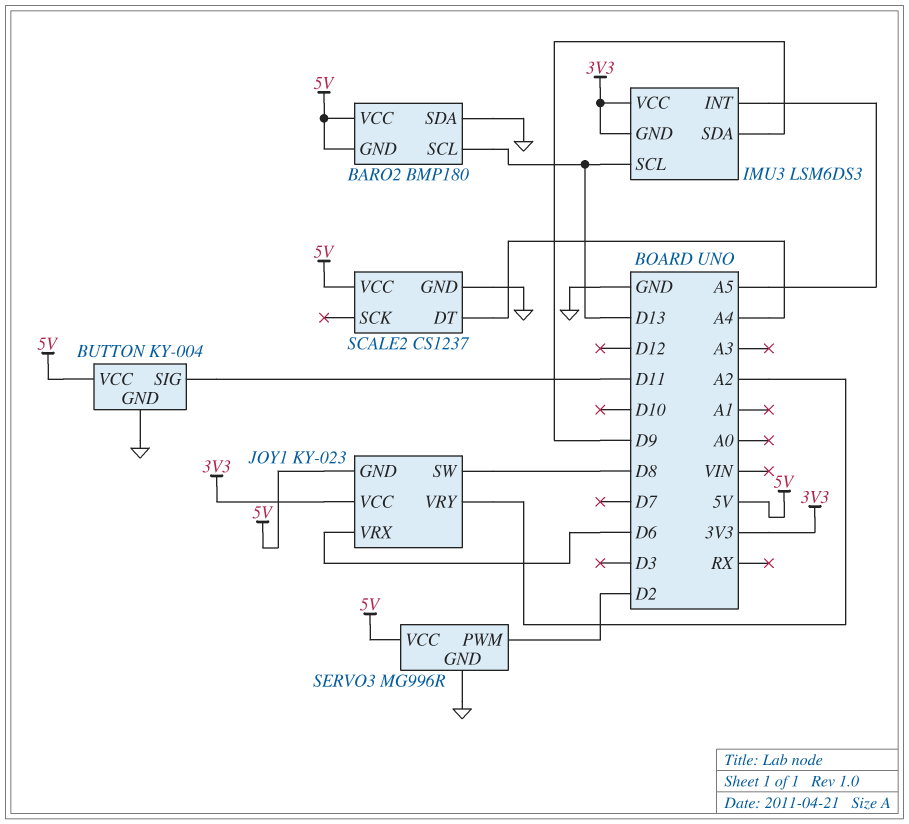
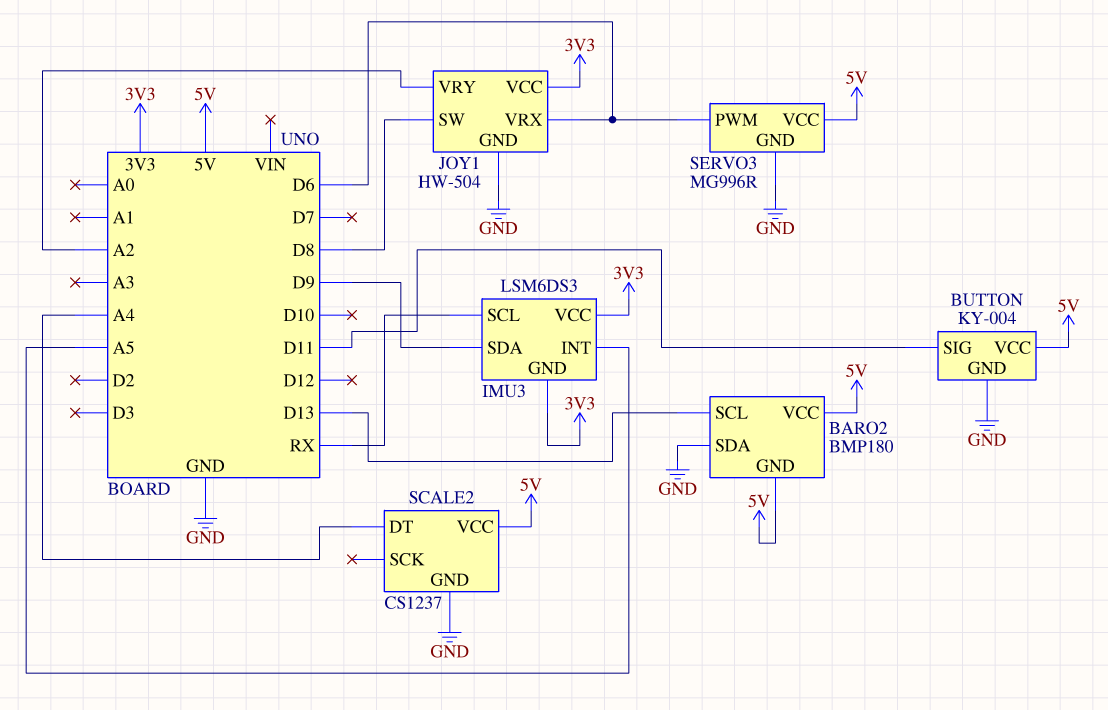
IMU3 pin SCL: D13 -> RX
JOY1: KY-023 -> HW-504
JOY1 pin GND: 5V -> GND
SERVO3 pin PWM: D2 -> D6

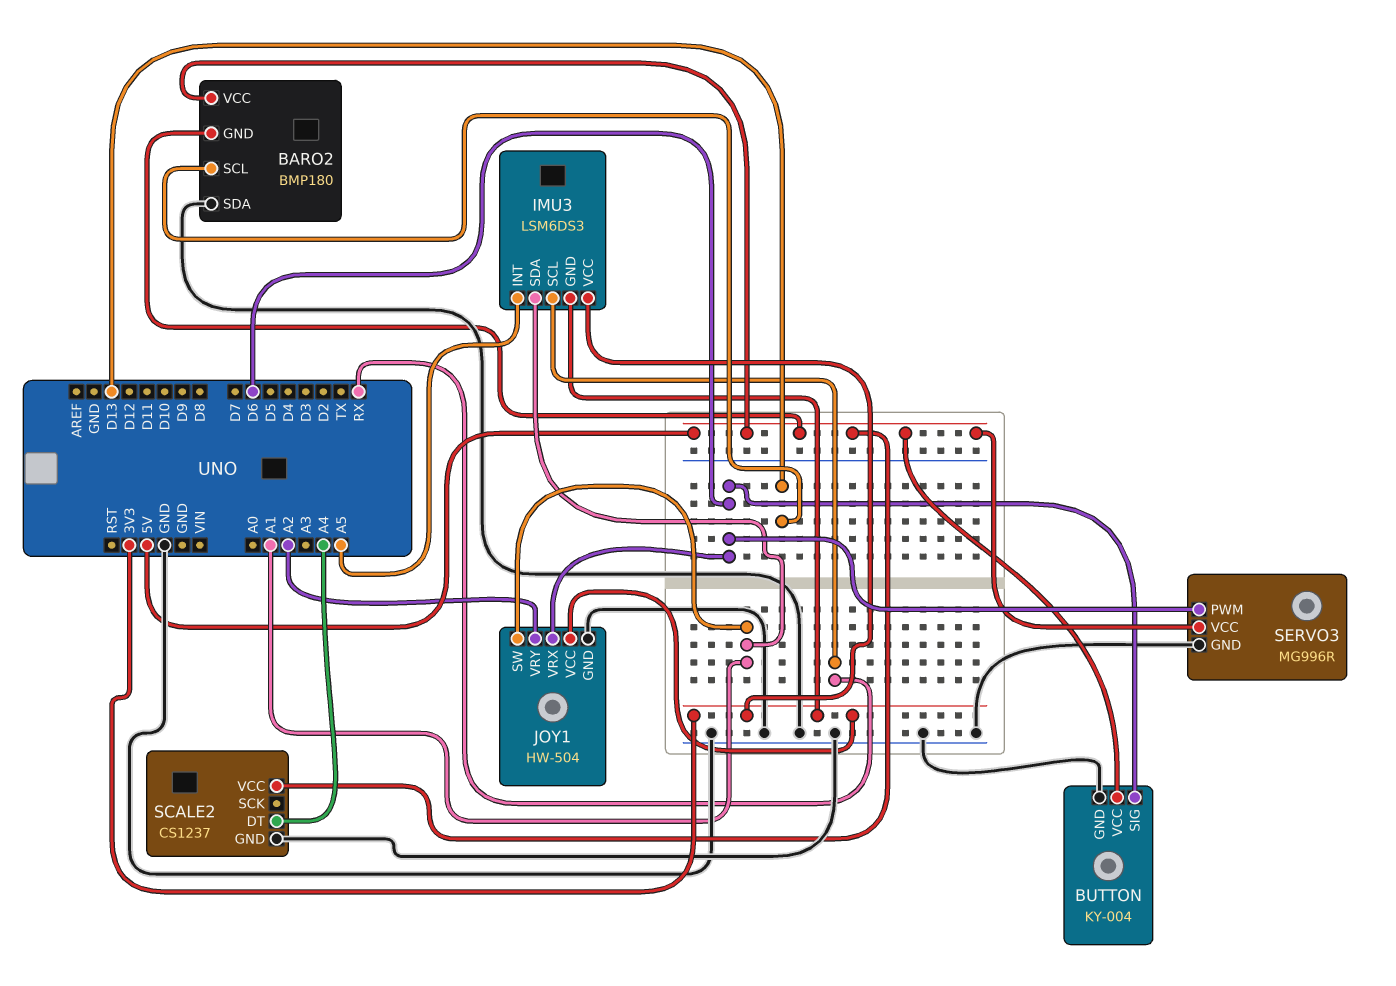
BUTTON pin SIG: D11 -> D6
IMU3 pin SDA: D9 -> A1
JOY1 pin SW: D8 -> A1

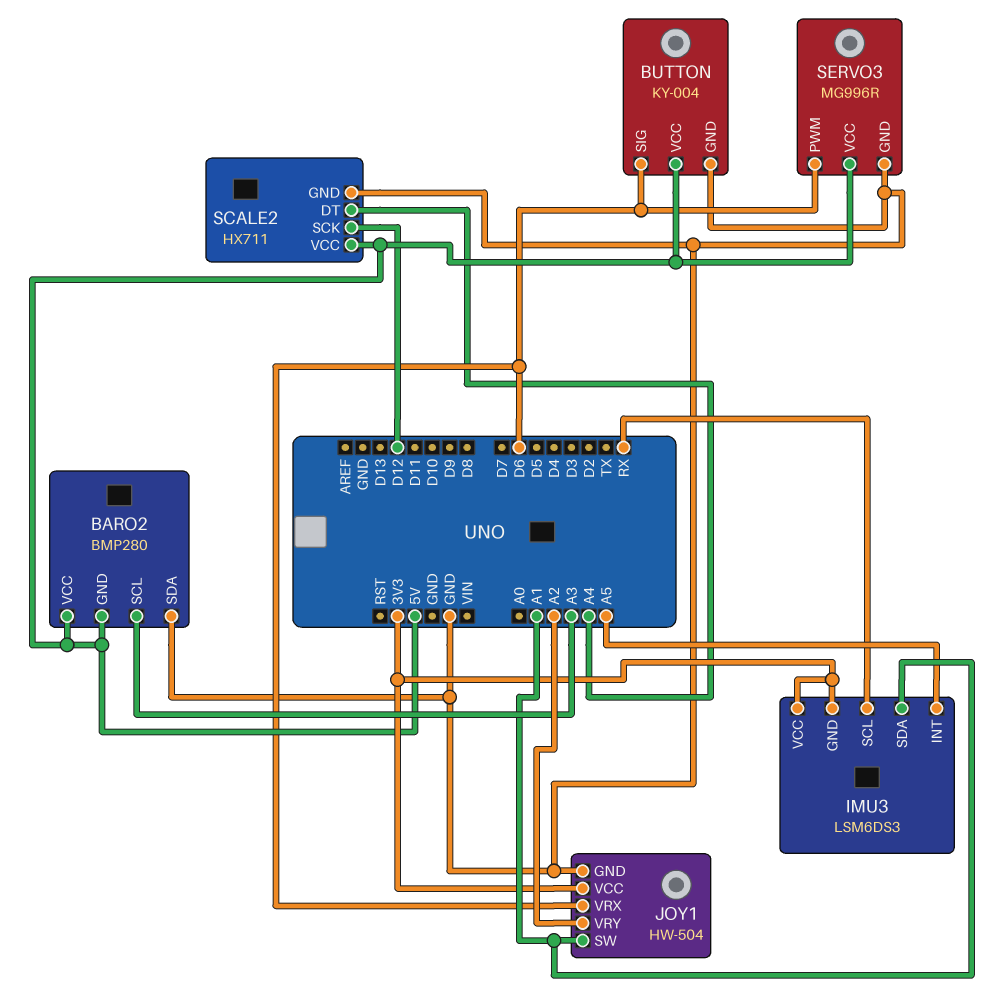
BARO2: BMP180 -> BMP280
BARO2 pin SCL: D13 -> A3
SCALE2: CS1237 -> HX711
SCALE2 pin SCK: none -> D12

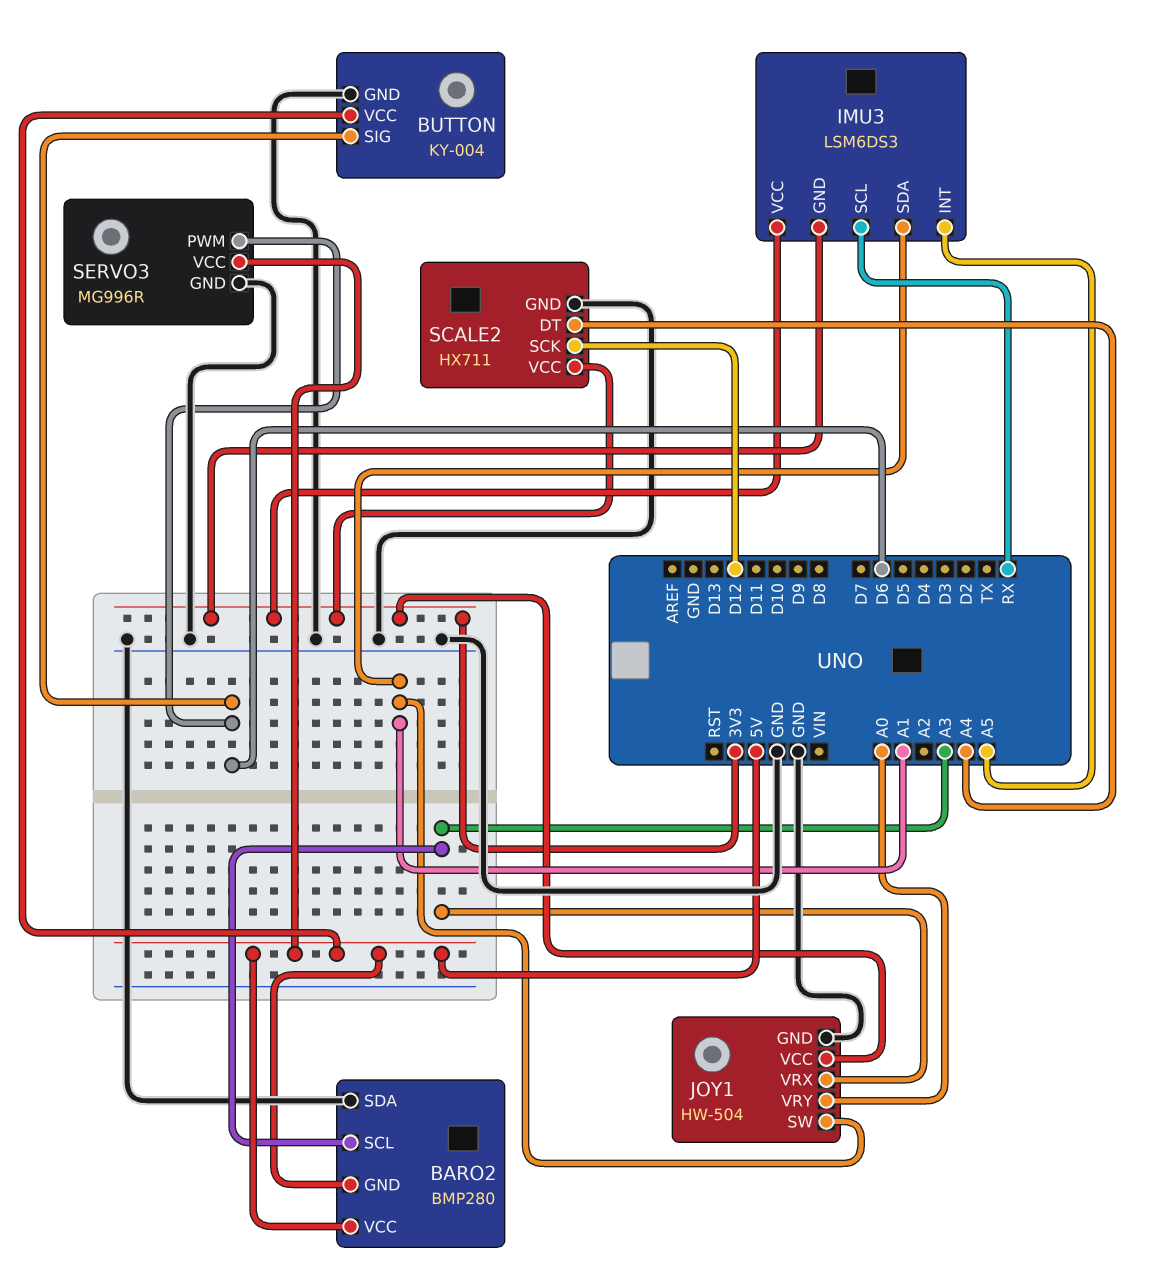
JOY1 pin VRX: D6 -> A3
JOY1 pin VRY: A2 -> A0
SCALE2 pin VCC: 5V -> 3V3

